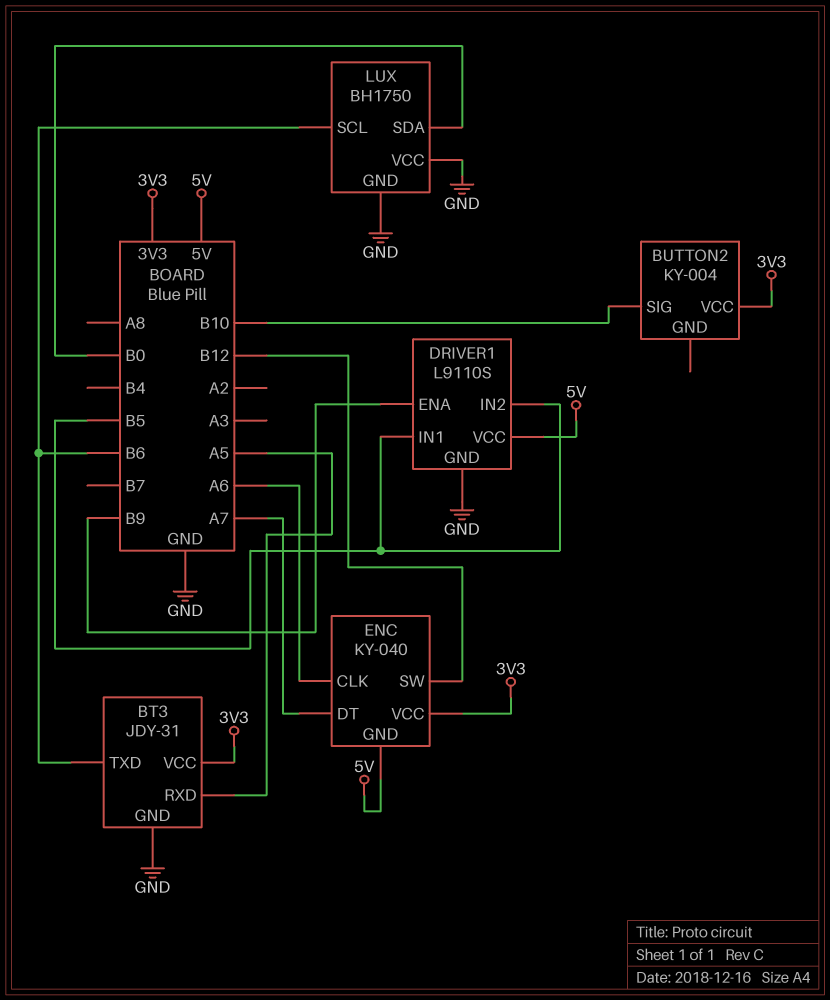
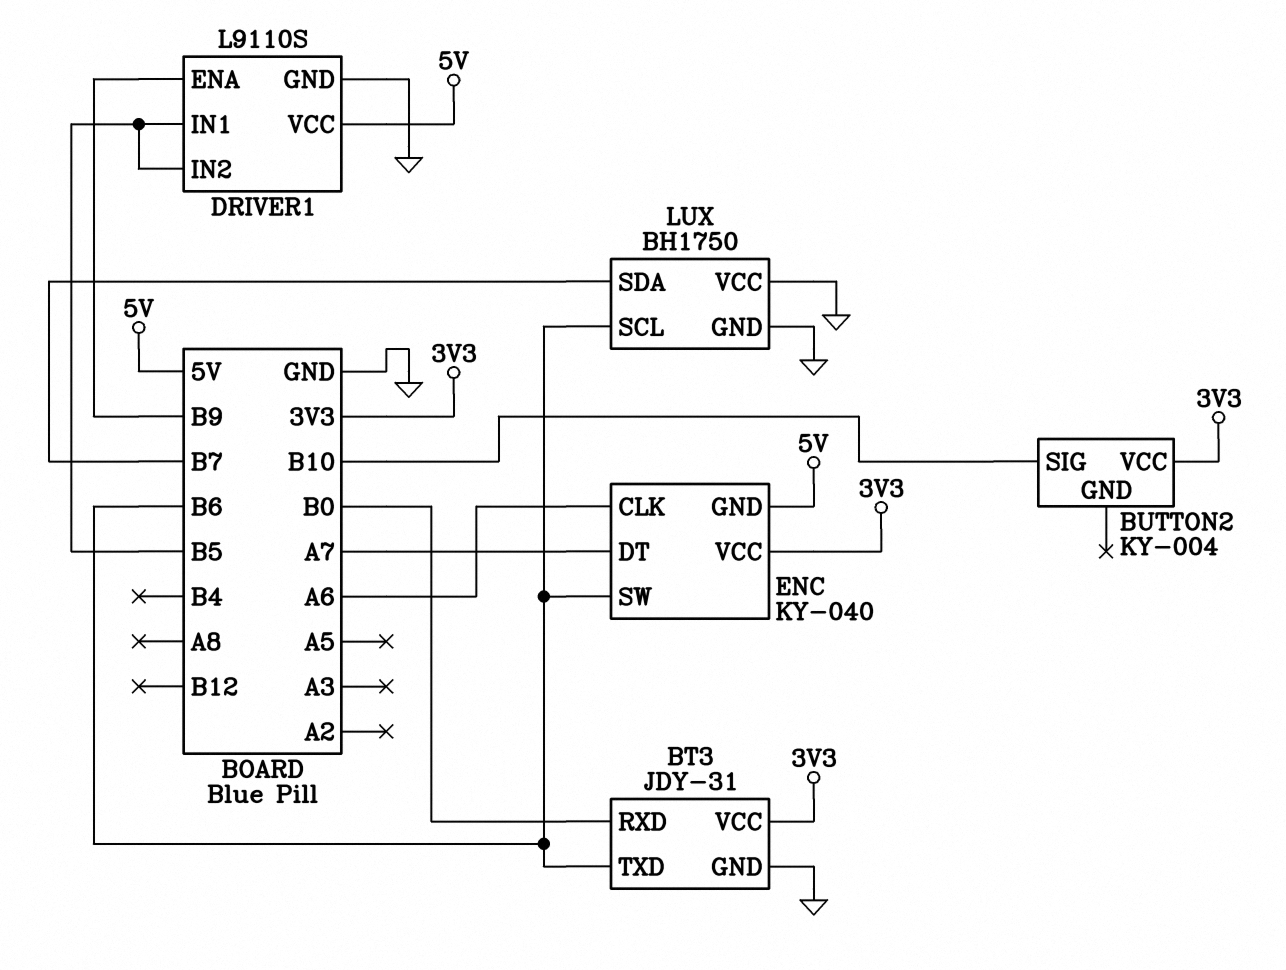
BT3 pin RXD: A5 -> B0
ENC pin SW: B12 -> B6
LUX pin SDA: B0 -> B7

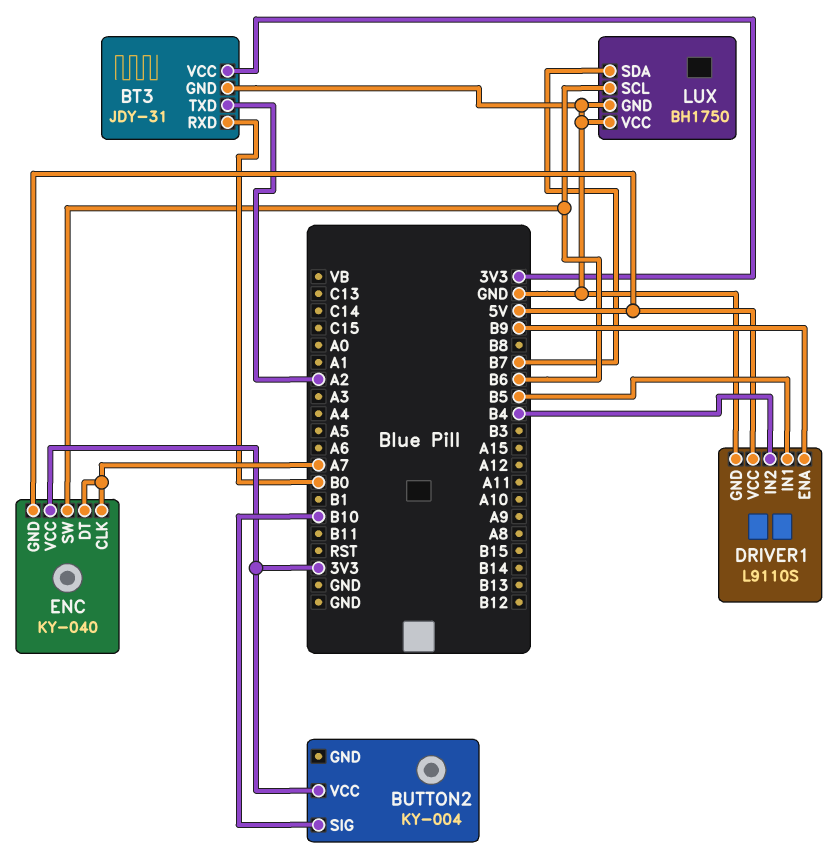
BT3 pin TXD: B6 -> A2
DRIVER1 pin IN2: B5 -> B4
ENC pin CLK: A6 -> A7

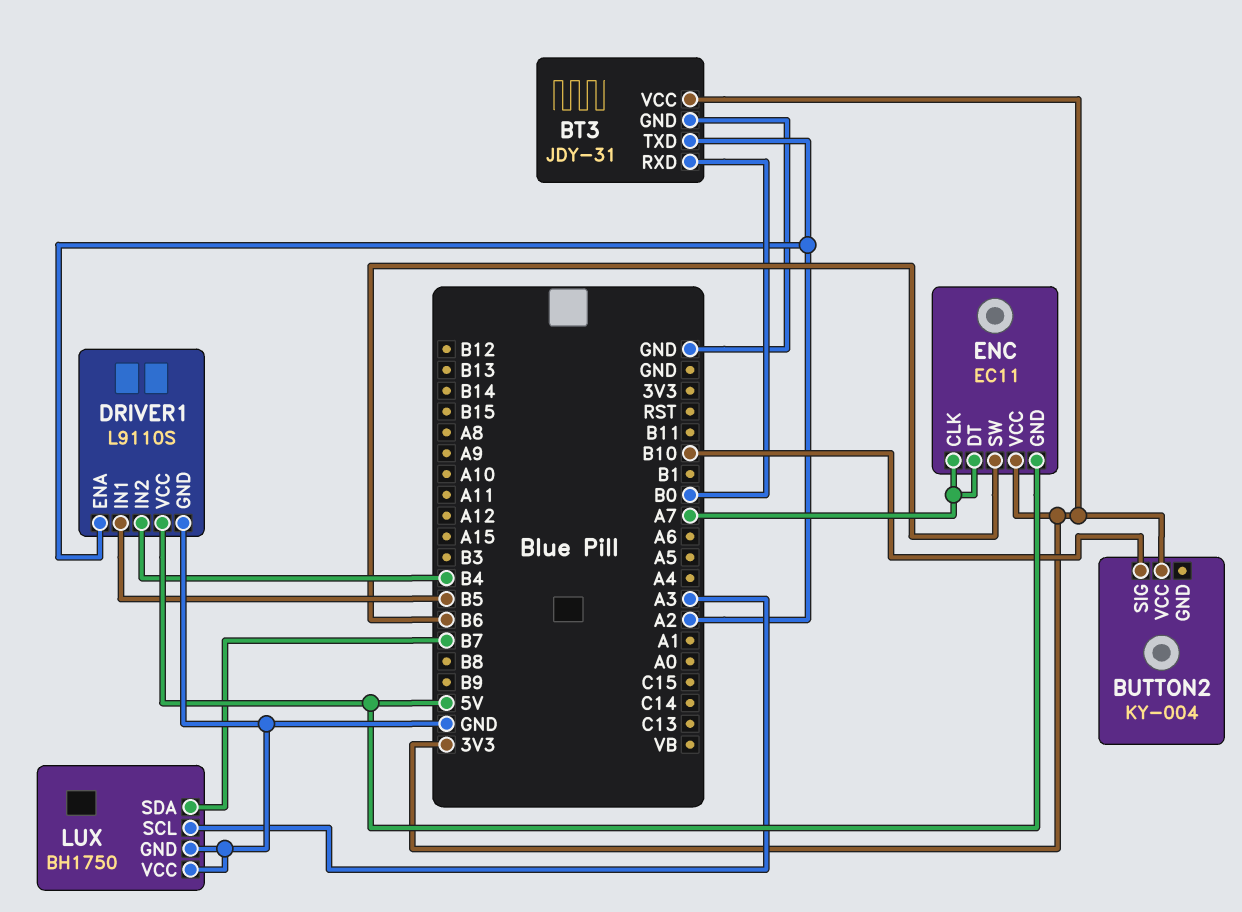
DRIVER1 pin ENA: B9 -> A2
ENC: KY-040 -> EC11
LUX pin SCL: B6 -> A3

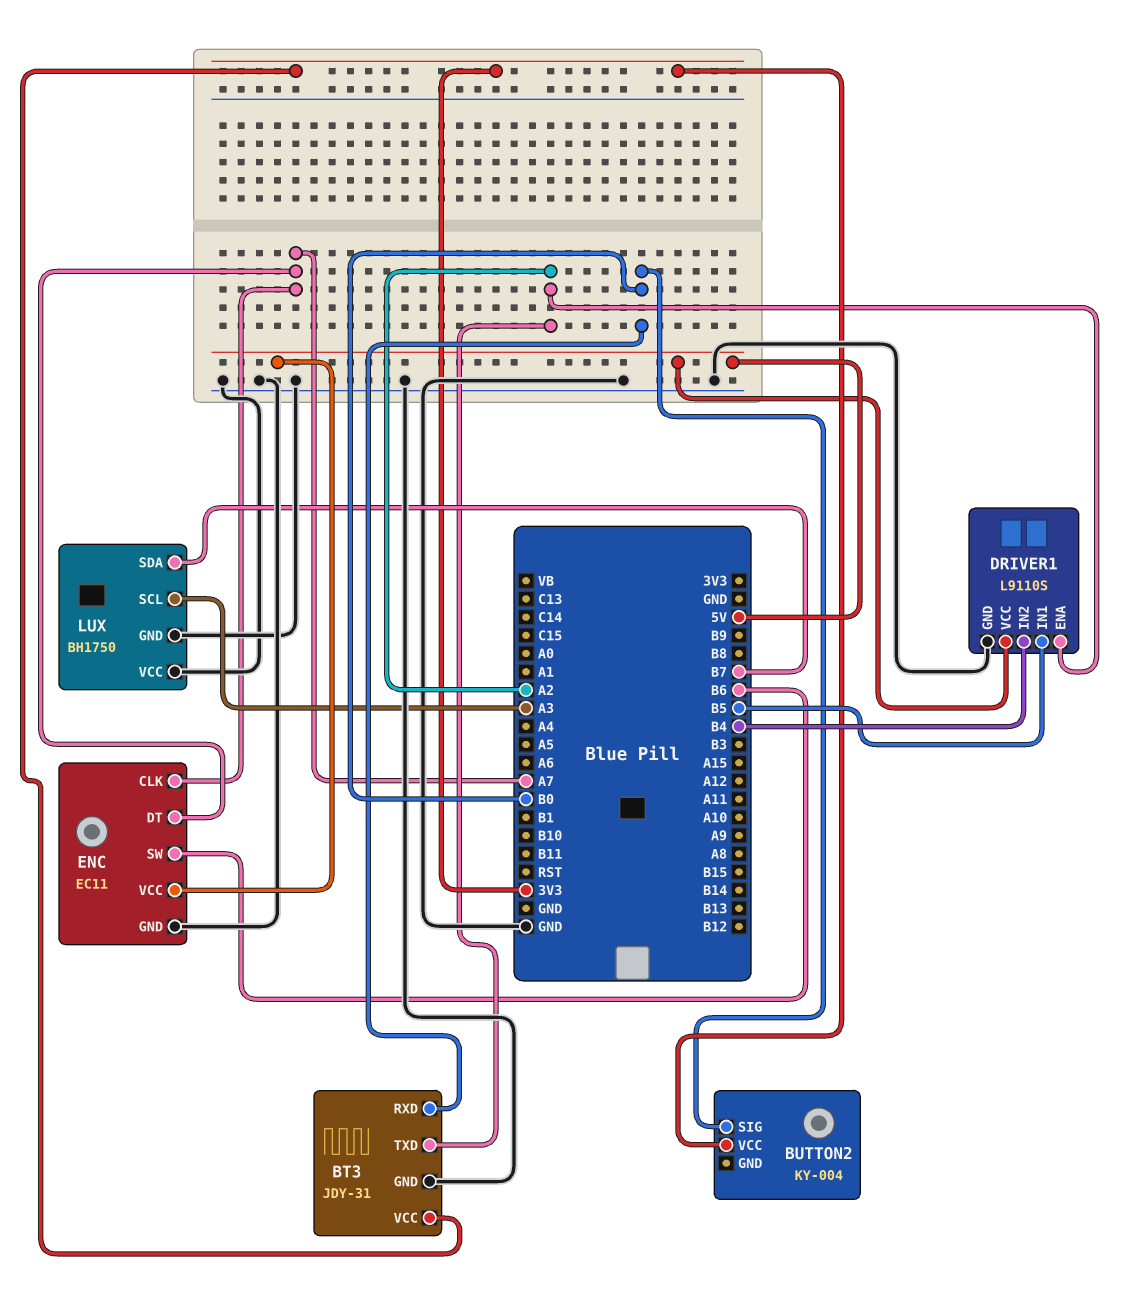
BUTTON2 pin SIG: B10 -> B0
ENC pin GND: 5V -> GND
ENC pin VCC: 3V3 -> 5V

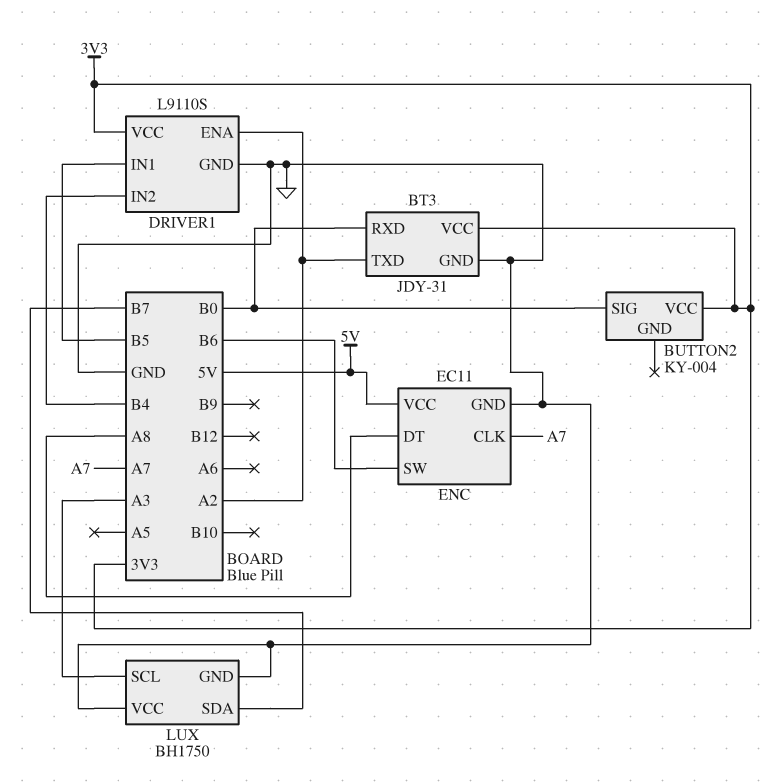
DRIVER1 pin VCC: 5V -> 3V3
ENC pin DT: A7 -> A8

